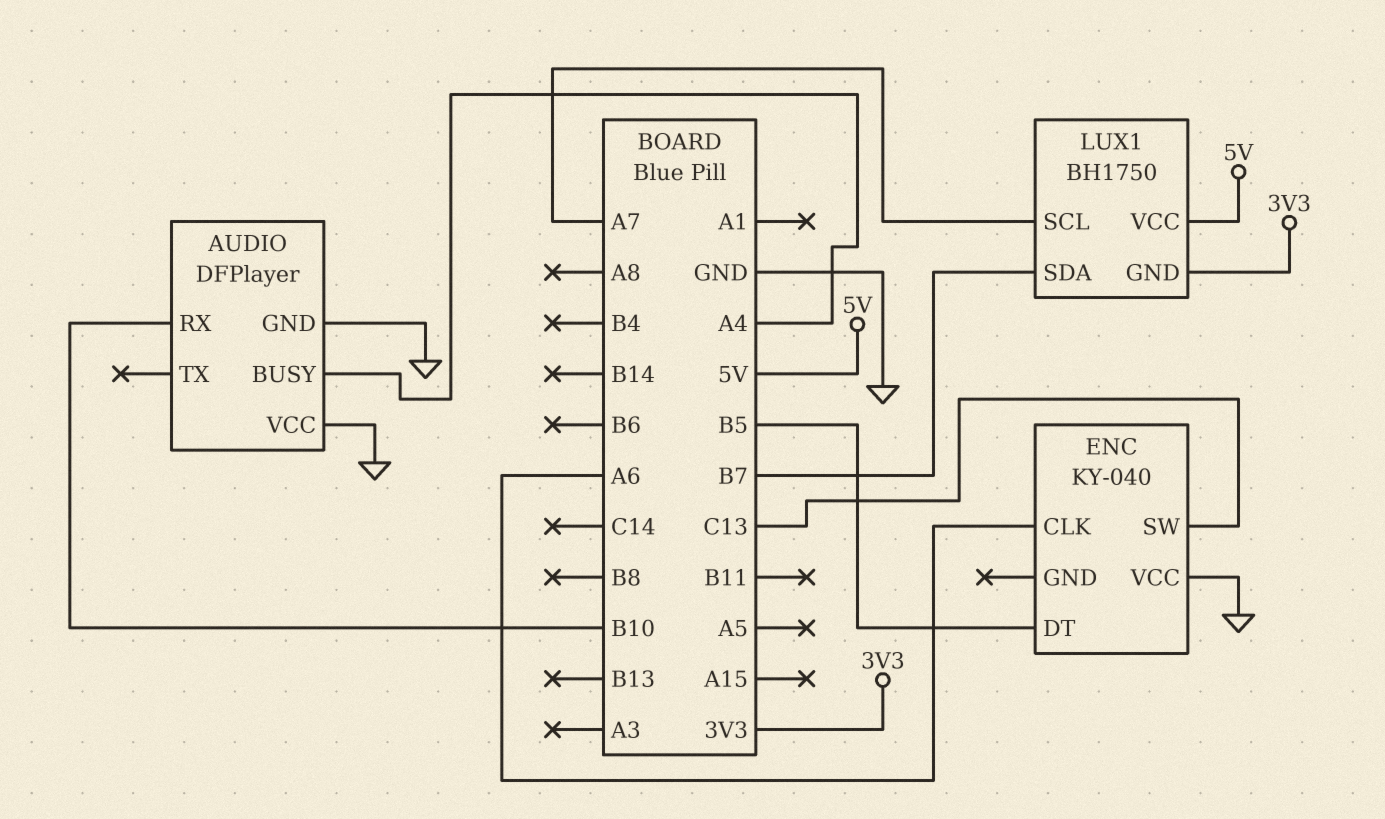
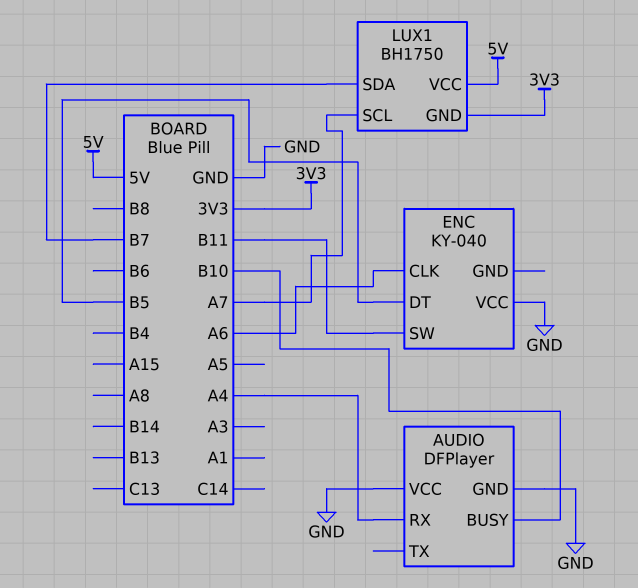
AUDIO pin BUSY: A4 -> B10
AUDIO pin RX: B10 -> A4
ENC pin SW: C13 -> B11

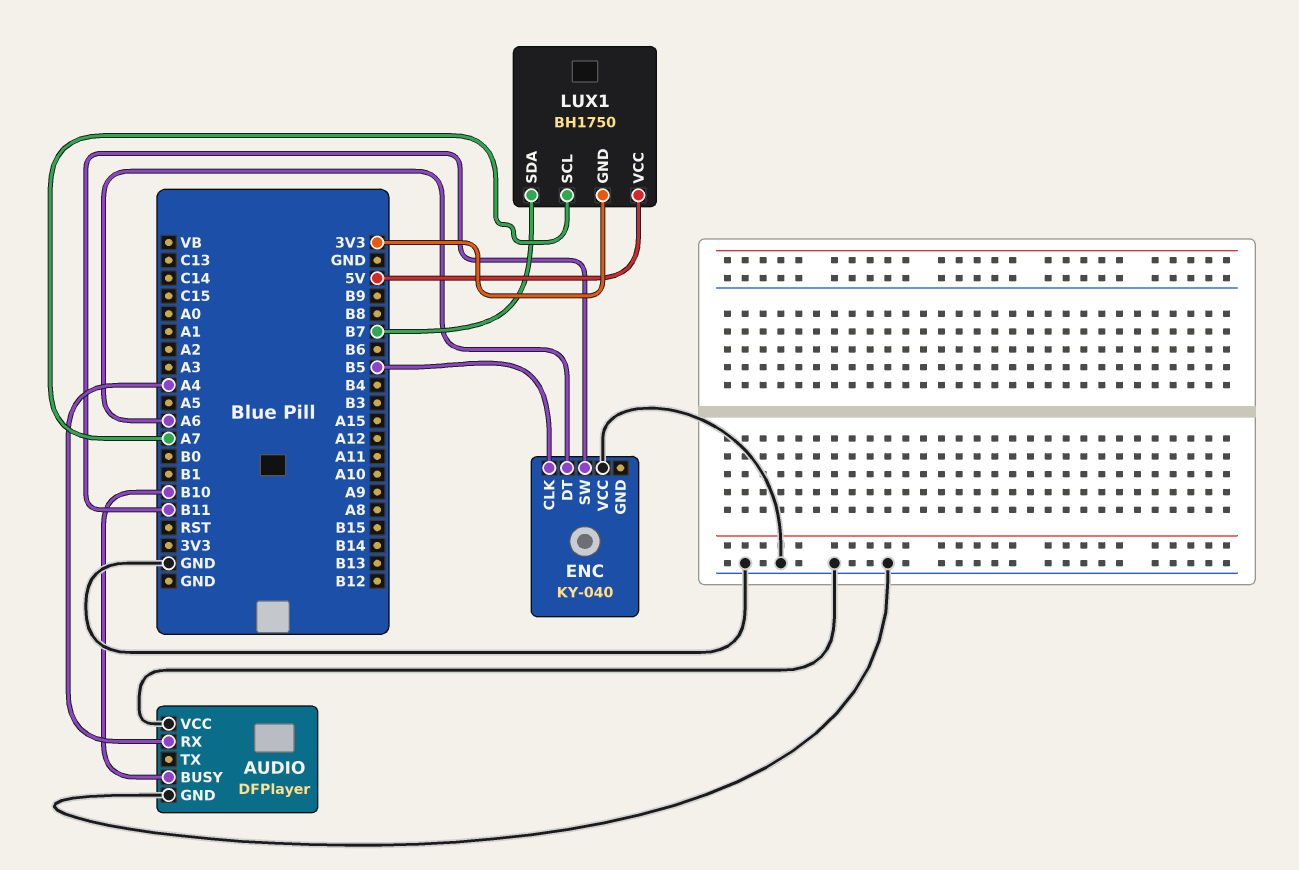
ENC pin CLK: A6 -> B5
ENC pin DT: B5 -> A6

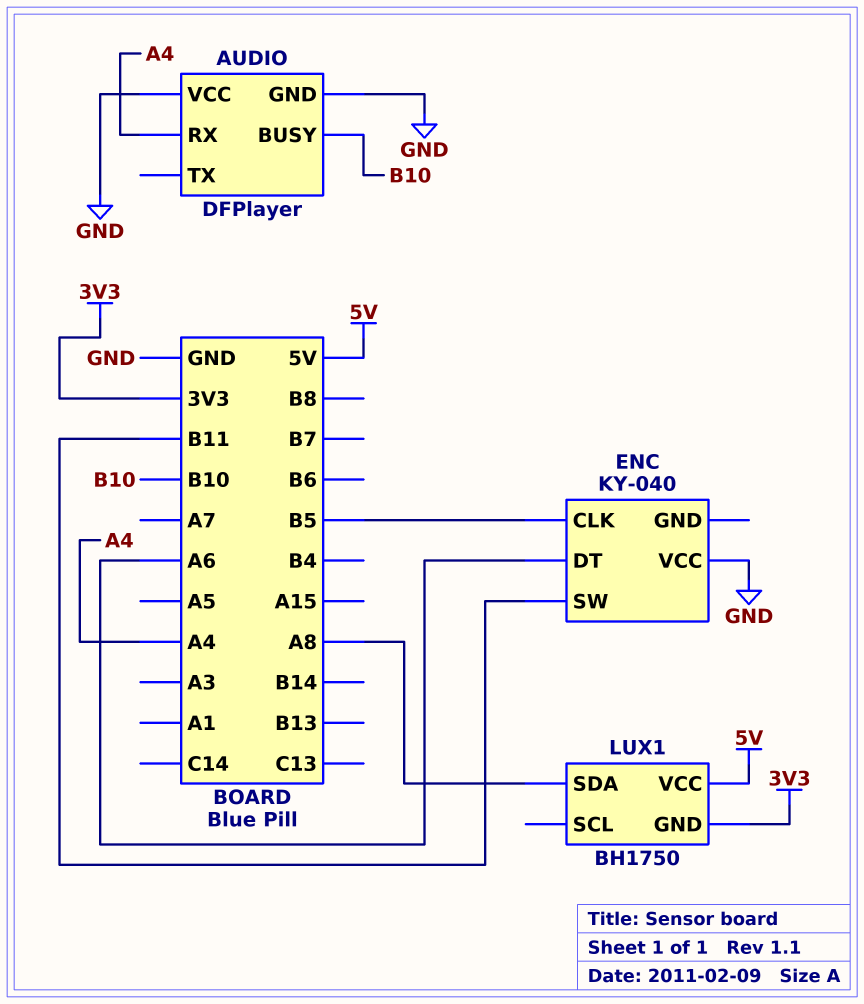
LUX1 pin SCL: A7 -> none
LUX1 pin SDA: B7 -> A8

